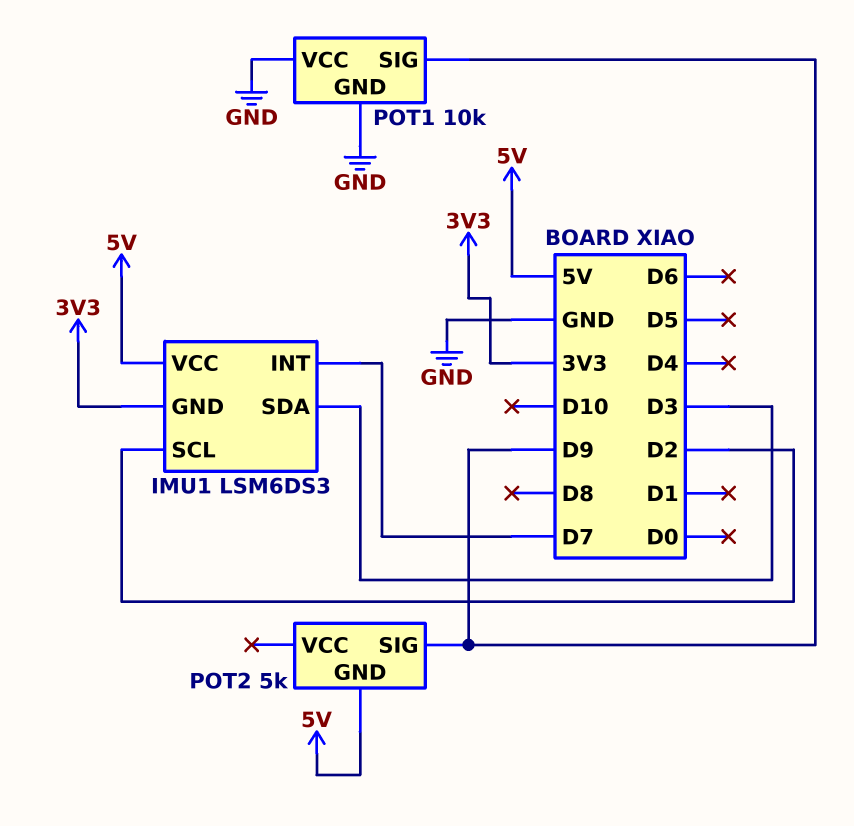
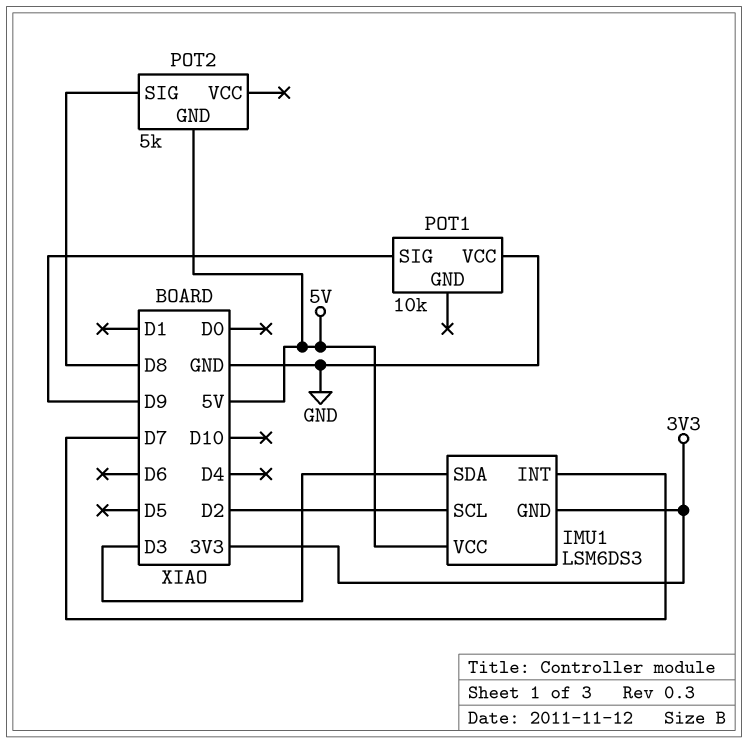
POT1 pin GND: GND -> none
POT2 pin SIG: D9 -> D8

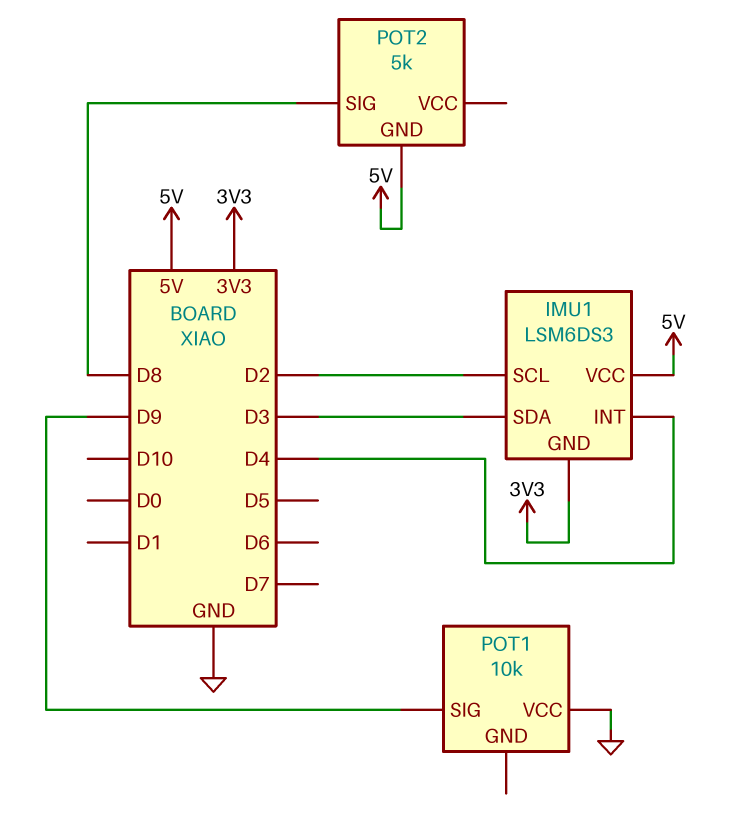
IMU1 pin INT: D7 -> D4

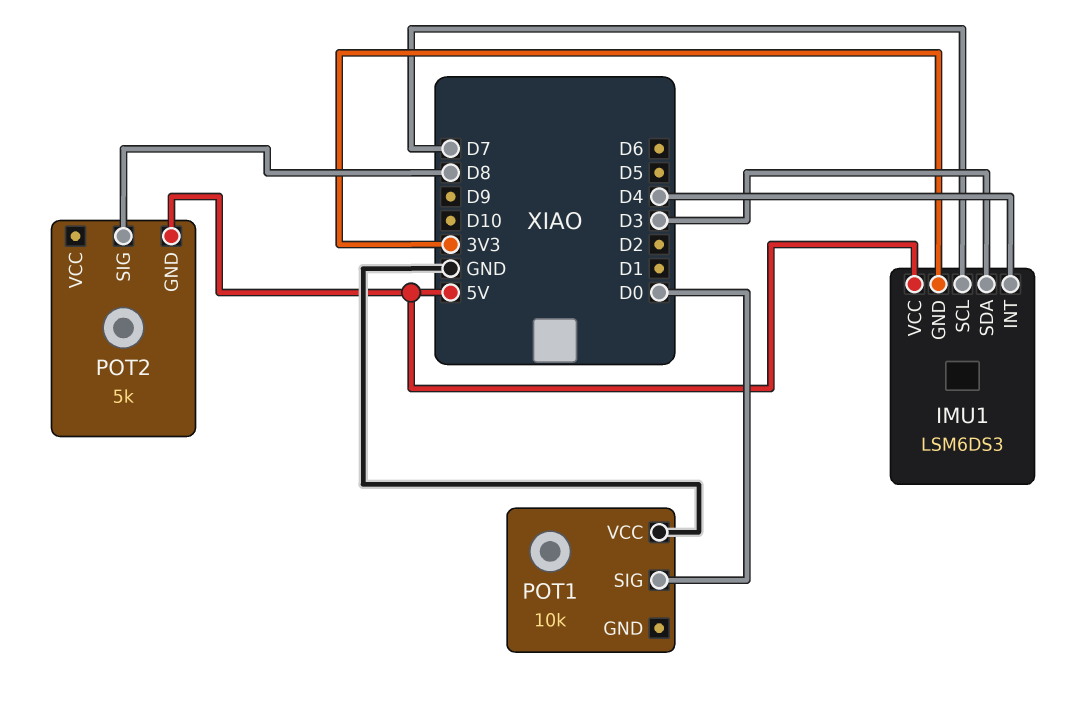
IMU1 pin SCL: D2 -> D7
POT1 pin SIG: D9 -> D0

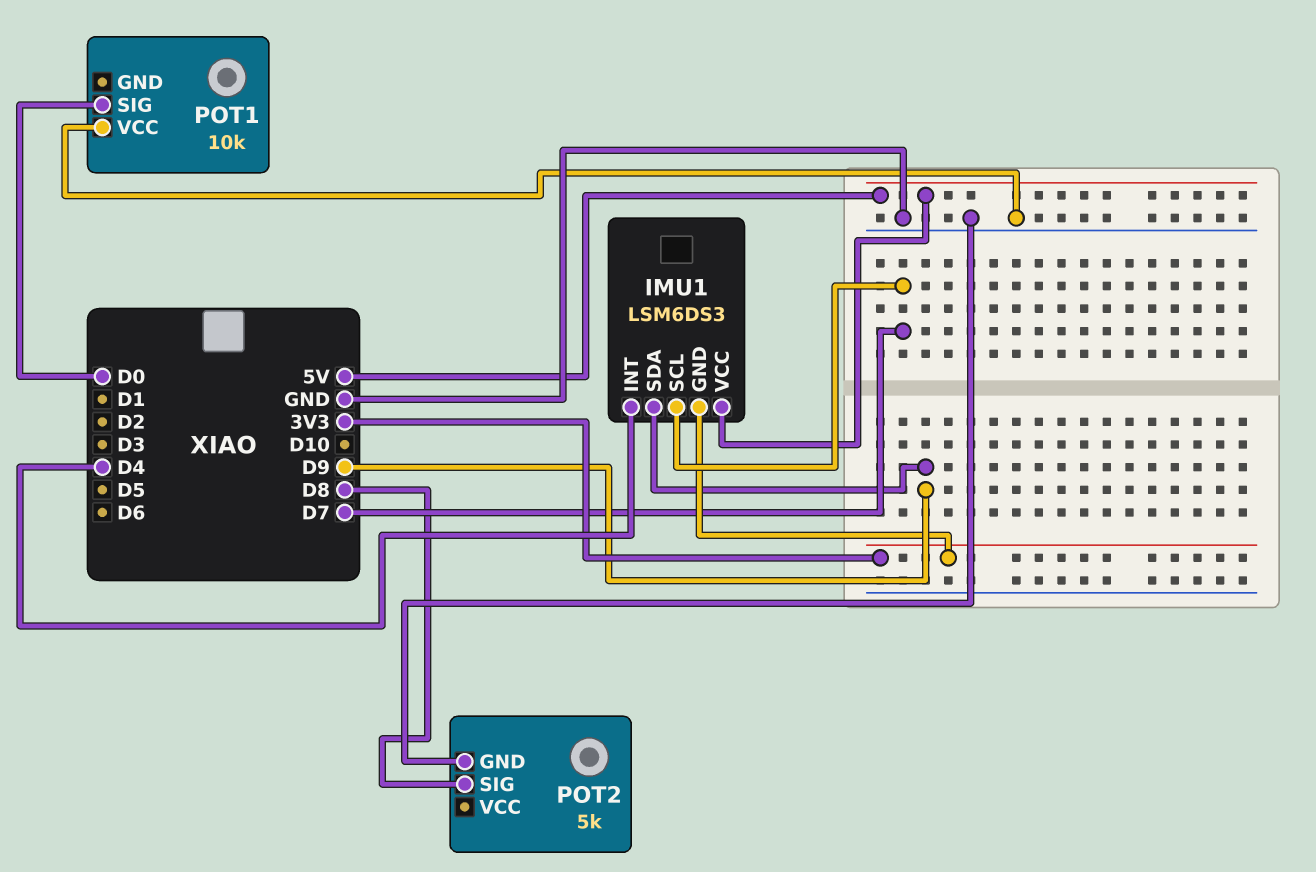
IMU1 pin SDA: D3 -> D9
POT2 pin GND: 5V -> GND

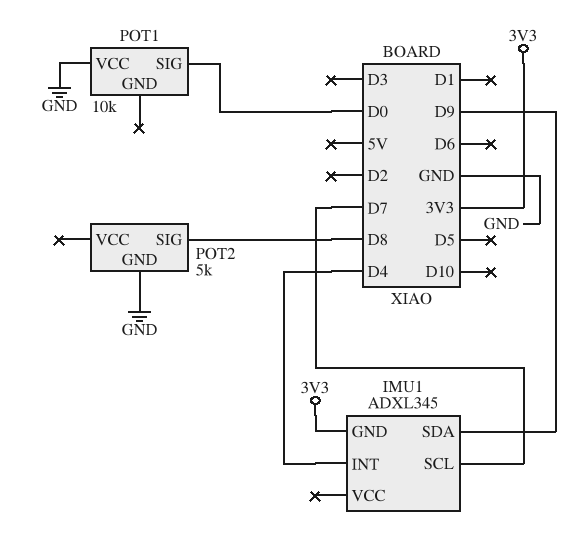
IMU1: LSM6DS3 -> ADXL345
IMU1 pin VCC: 5V -> none

